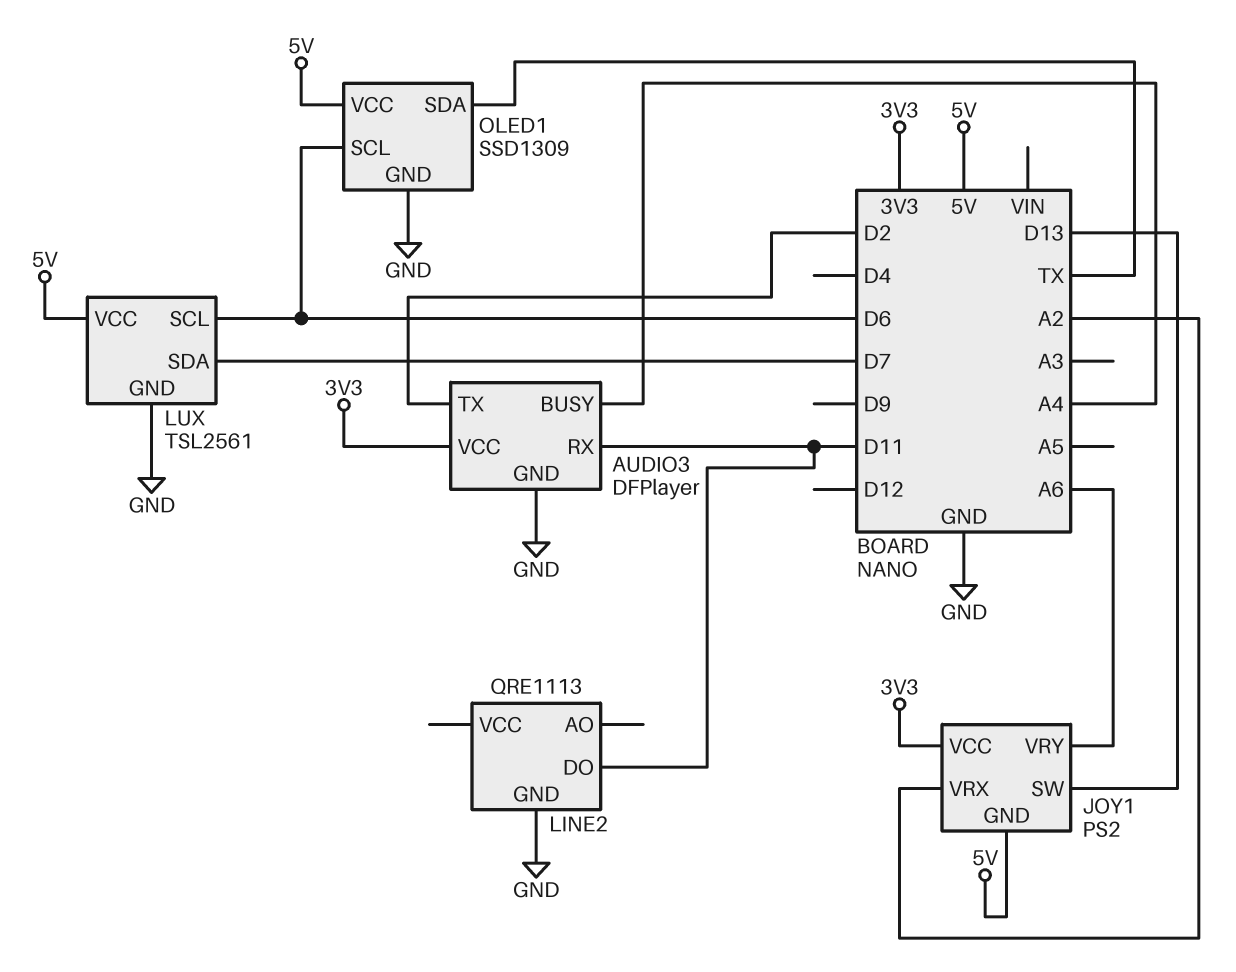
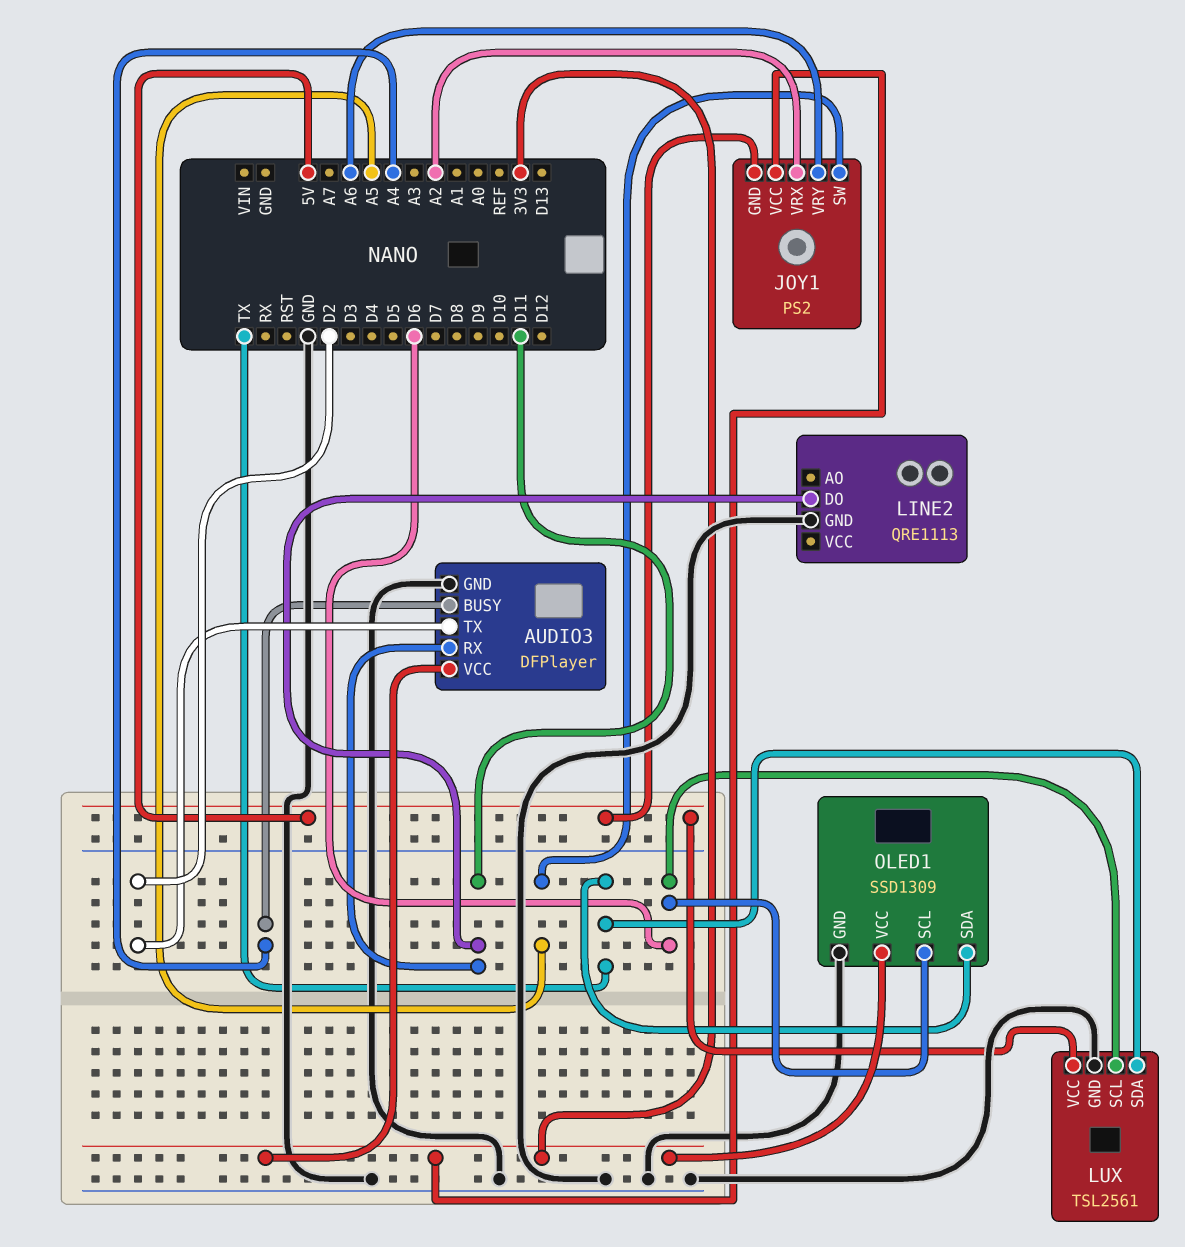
JOY1 pin SW: D13 -> A5
LUX pin SDA: D7 -> TX
OLED1 pin VCC: 5V -> 3V3

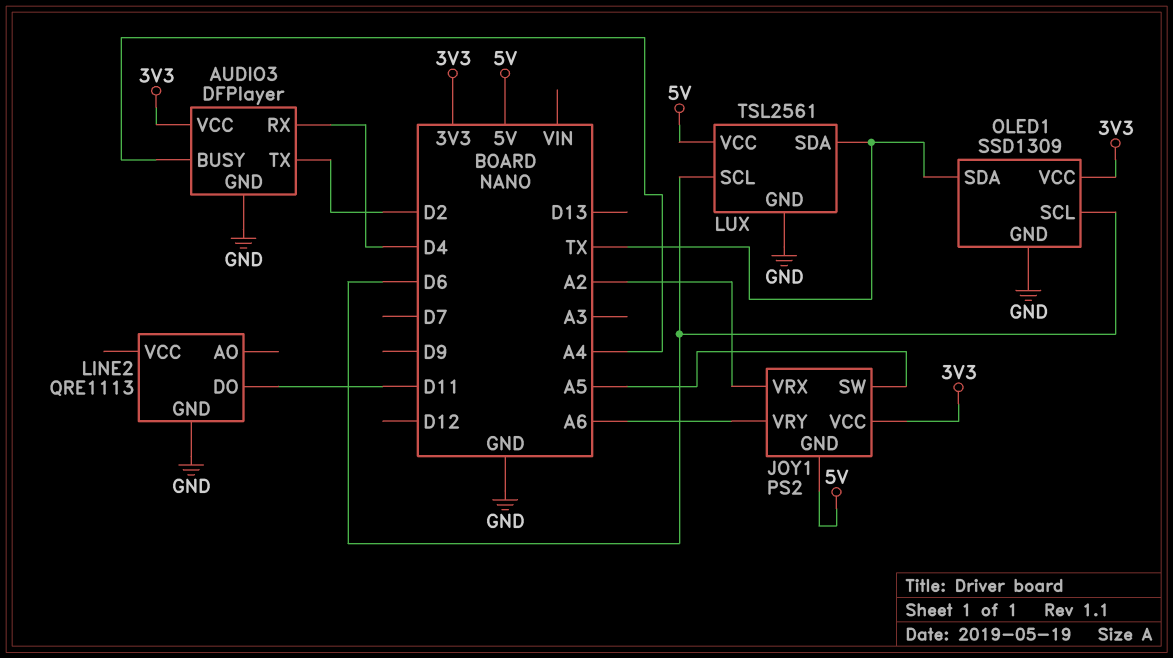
AUDIO3 pin RX: D11 -> D4

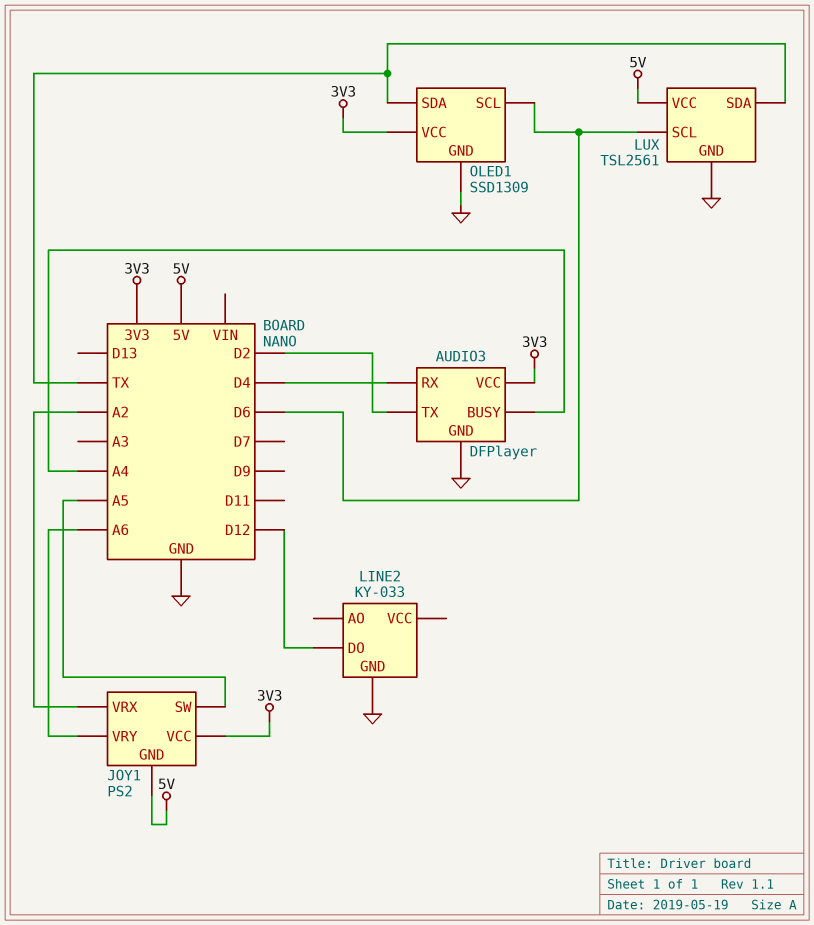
LINE2: QRE1113 -> KY-033
LINE2 pin DO: D11 -> D12

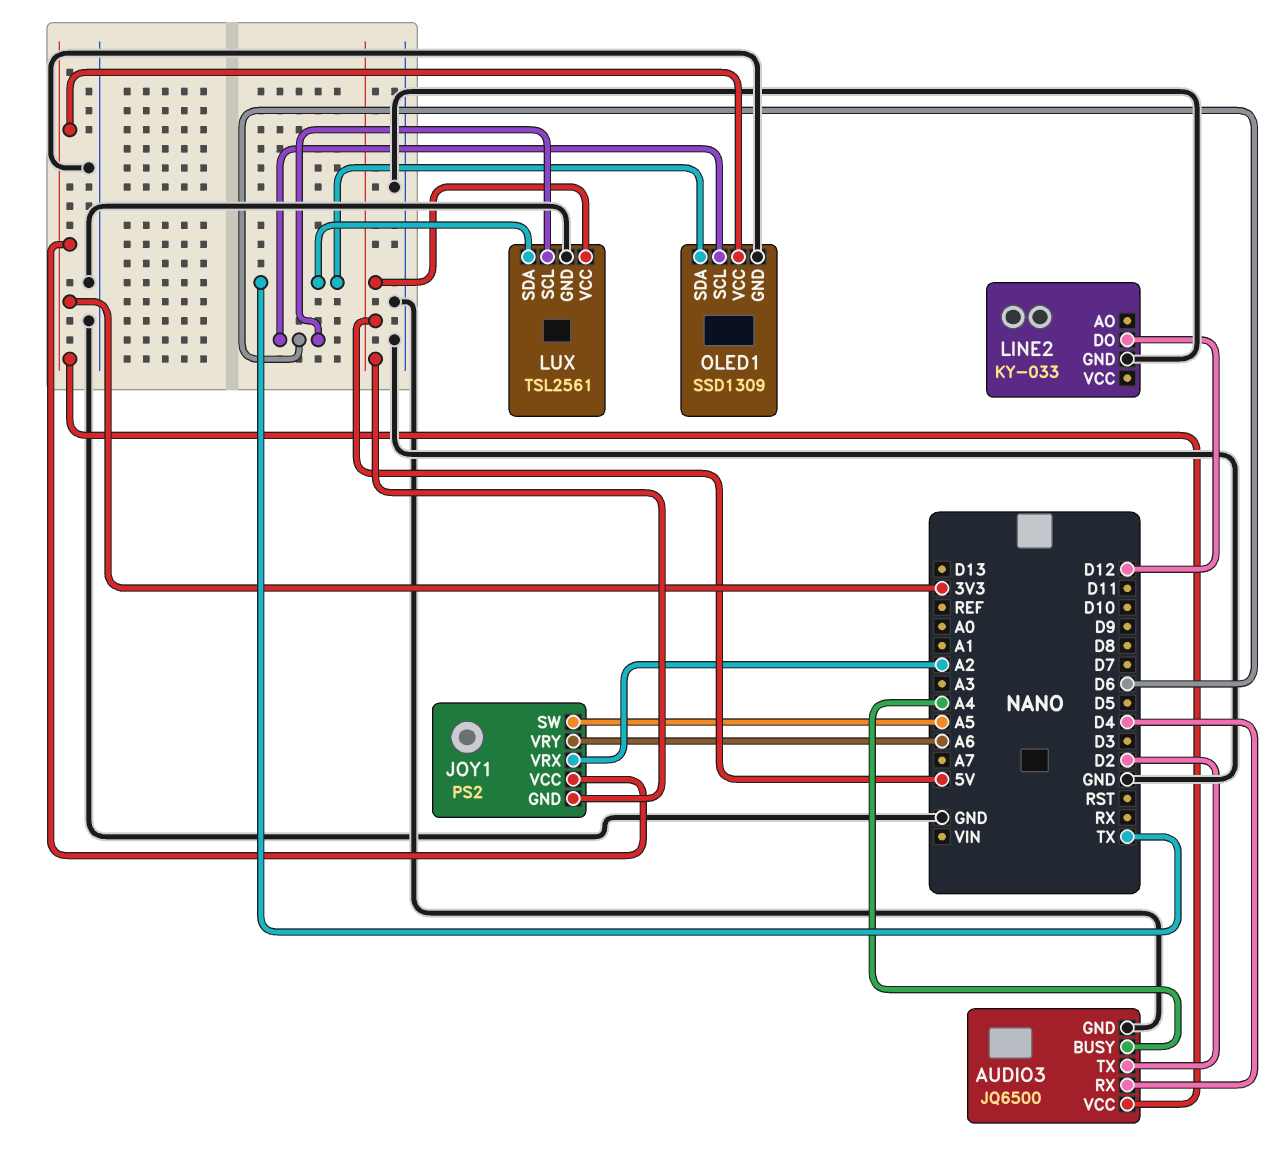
AUDIO3: DFPlayer -> JQ6500

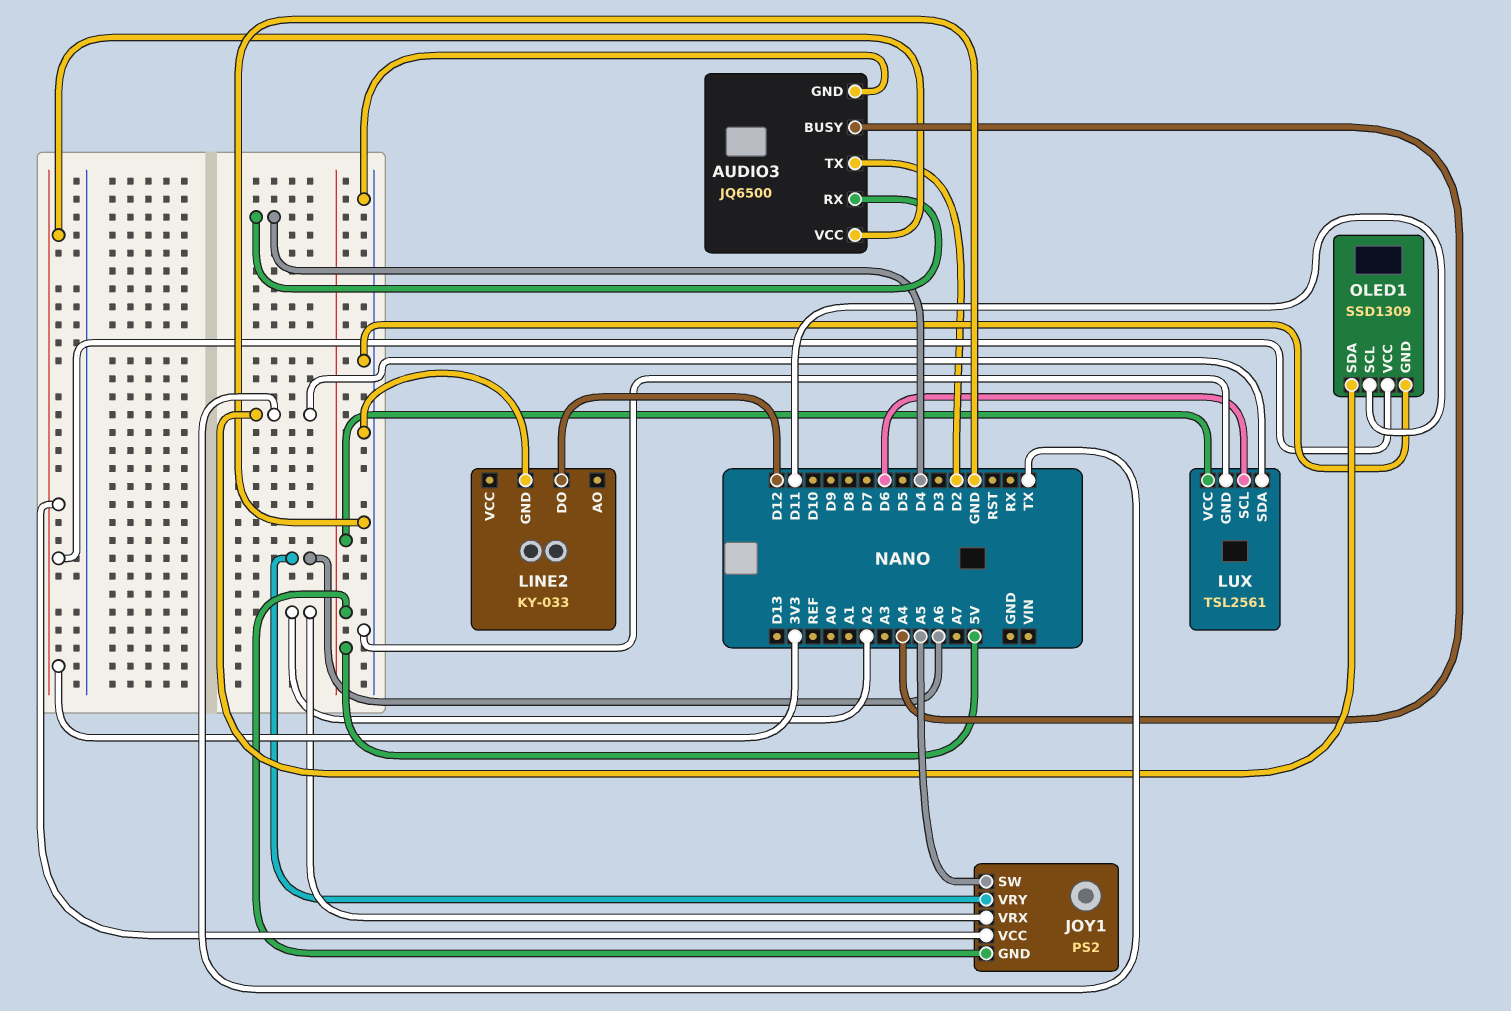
OLED1 pin SCL: D6 -> D11

